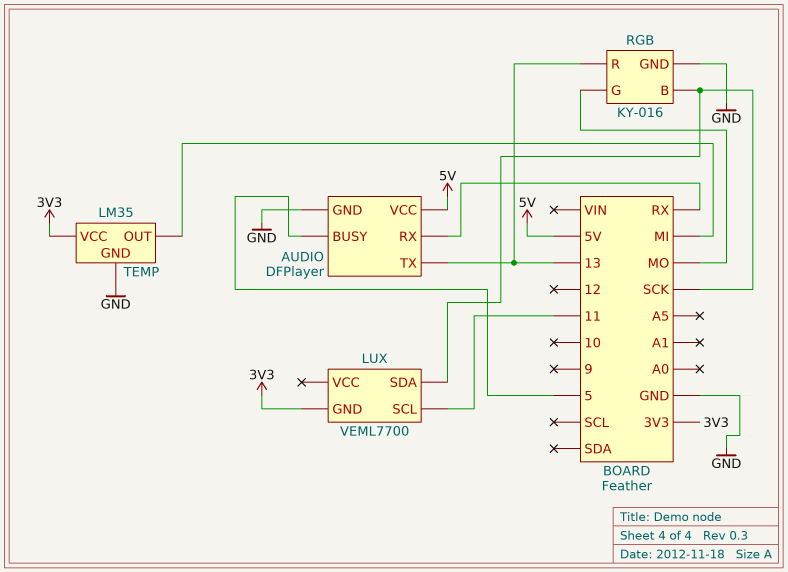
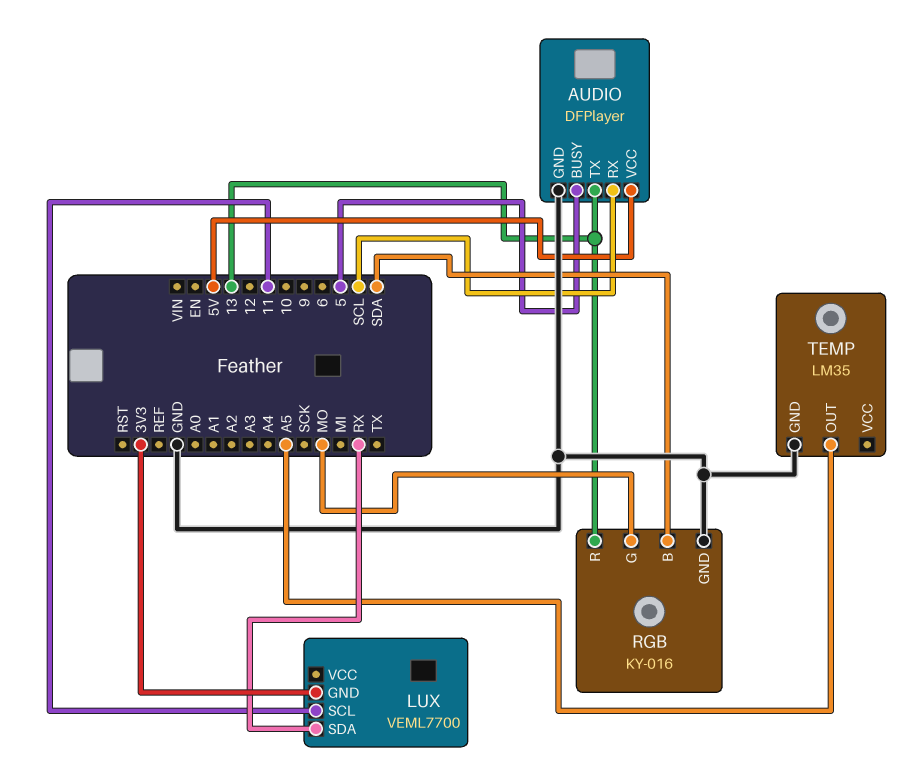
AUDIO pin RX: RX -> SCL
LUX pin SDA: SCK -> RX
RGB pin B: SCK -> SDA
TEMP pin OUT: MI -> A5
TEMP pin VCC: 3V3 -> none

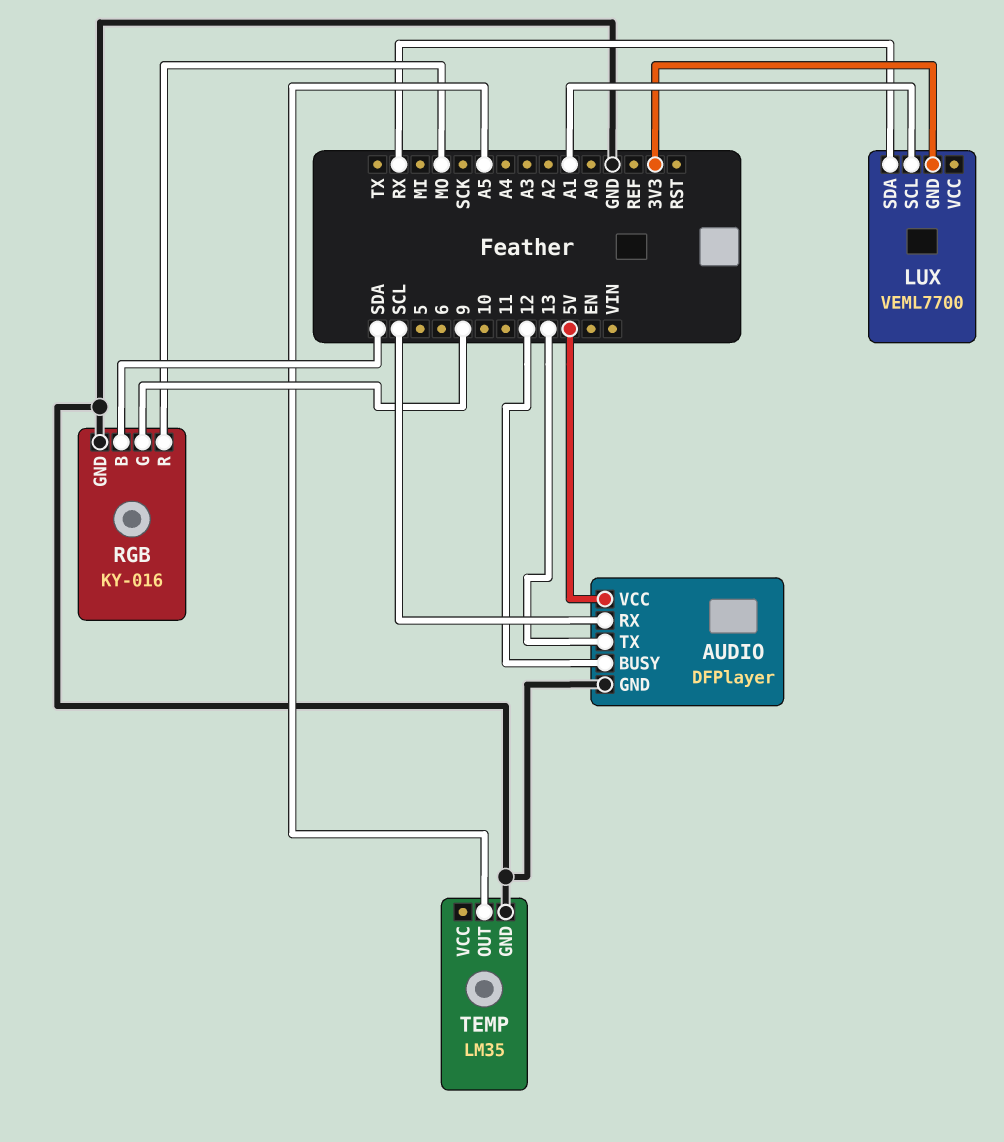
AUDIO pin BUSY: 5 -> 12
LUX pin SCL: 11 -> A1
RGB pin G: MO -> 9
RGB pin R: 13 -> MO

